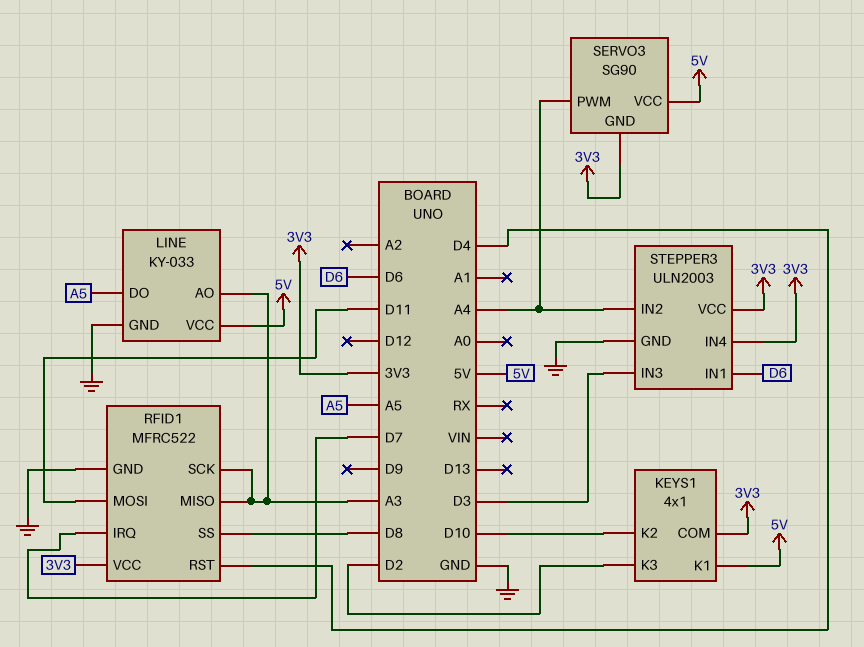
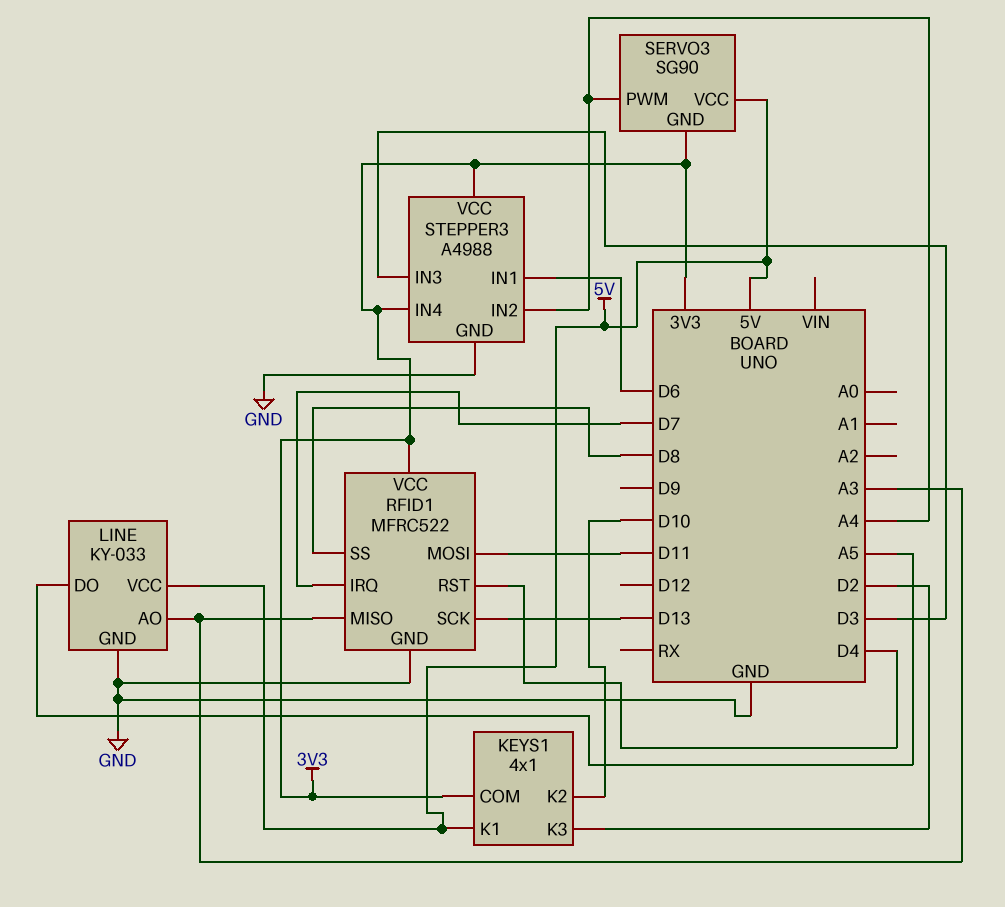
RFID1 pin SCK: A3 -> D13
STEPPER3: ULN2003 -> A4988

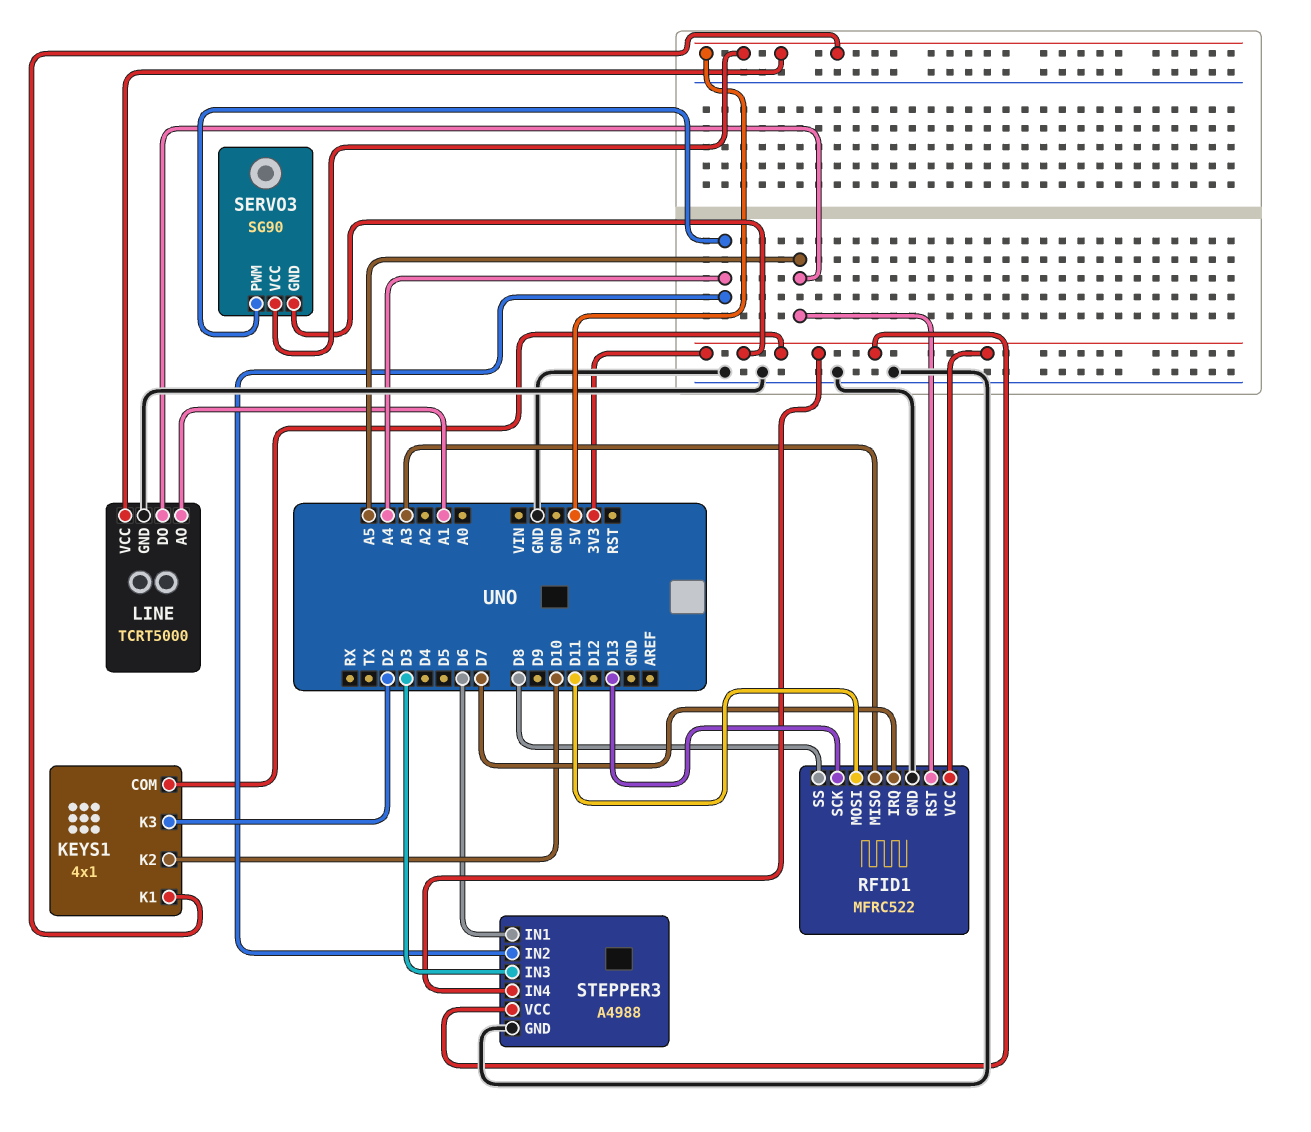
LINE: KY-033 -> TCRT5000
LINE pin AO: A3 -> A1
RFID1 pin RST: D4 -> A5

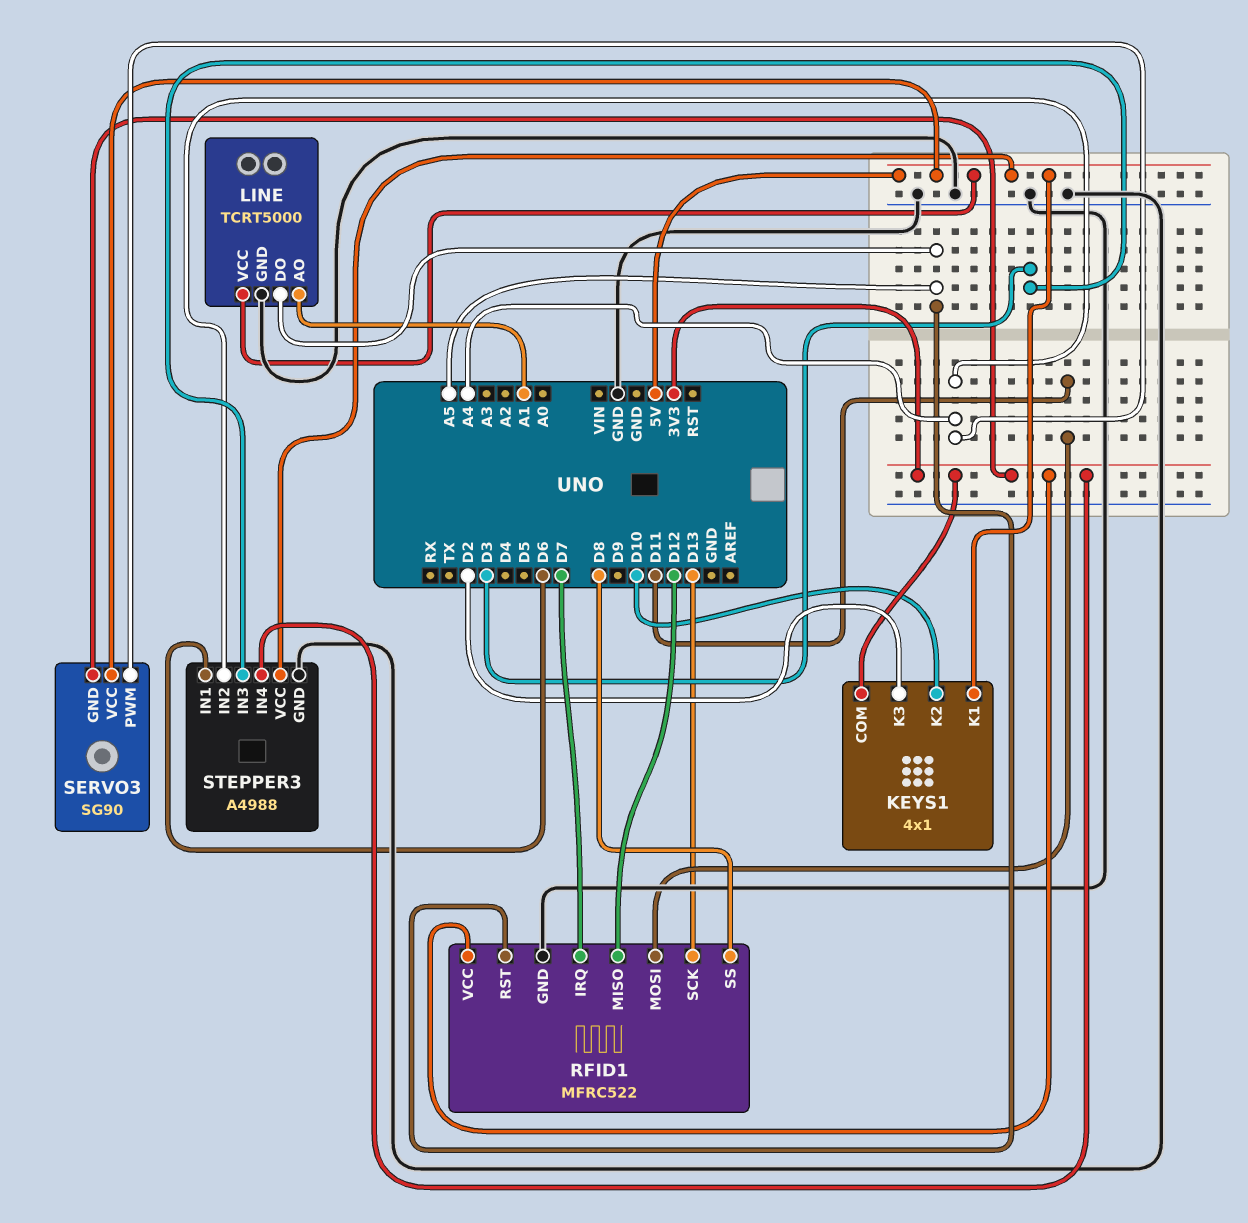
RFID1 pin MISO: A3 -> D12
STEPPER3 pin VCC: 3V3 -> 5V

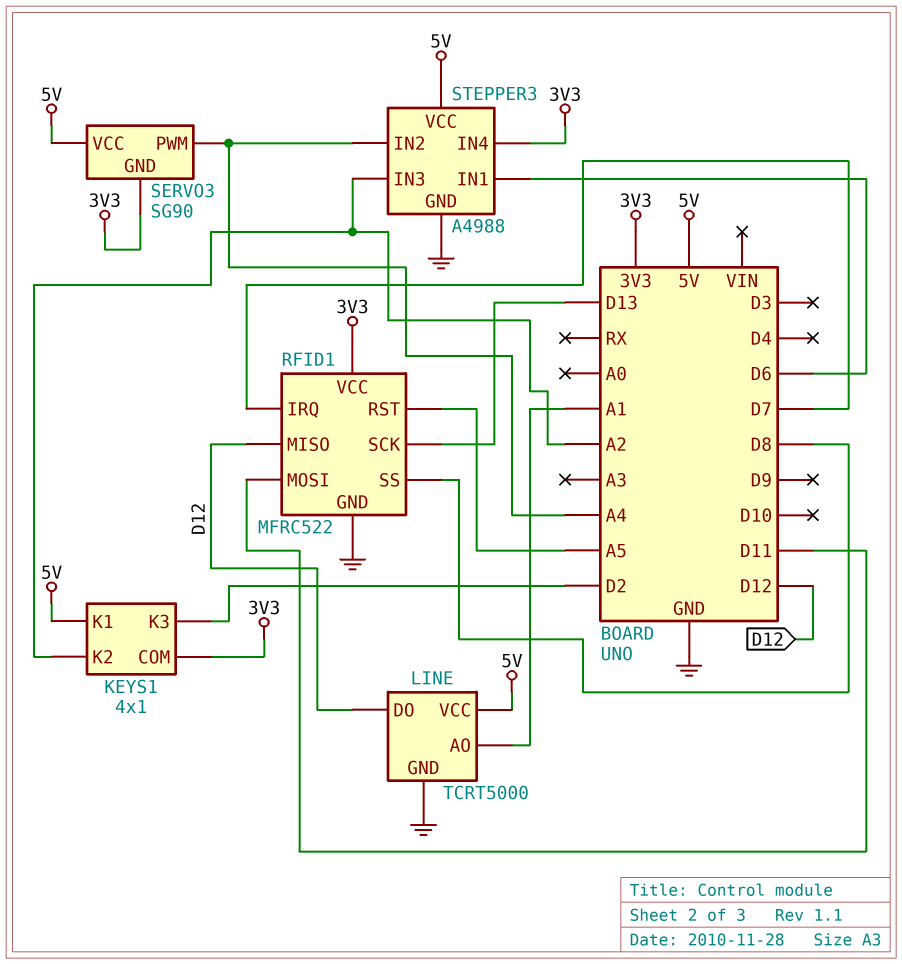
KEYS1 pin K2: D10 -> A2
LINE pin DO: A5 -> D12
STEPPER3 pin IN3: D3 -> A2

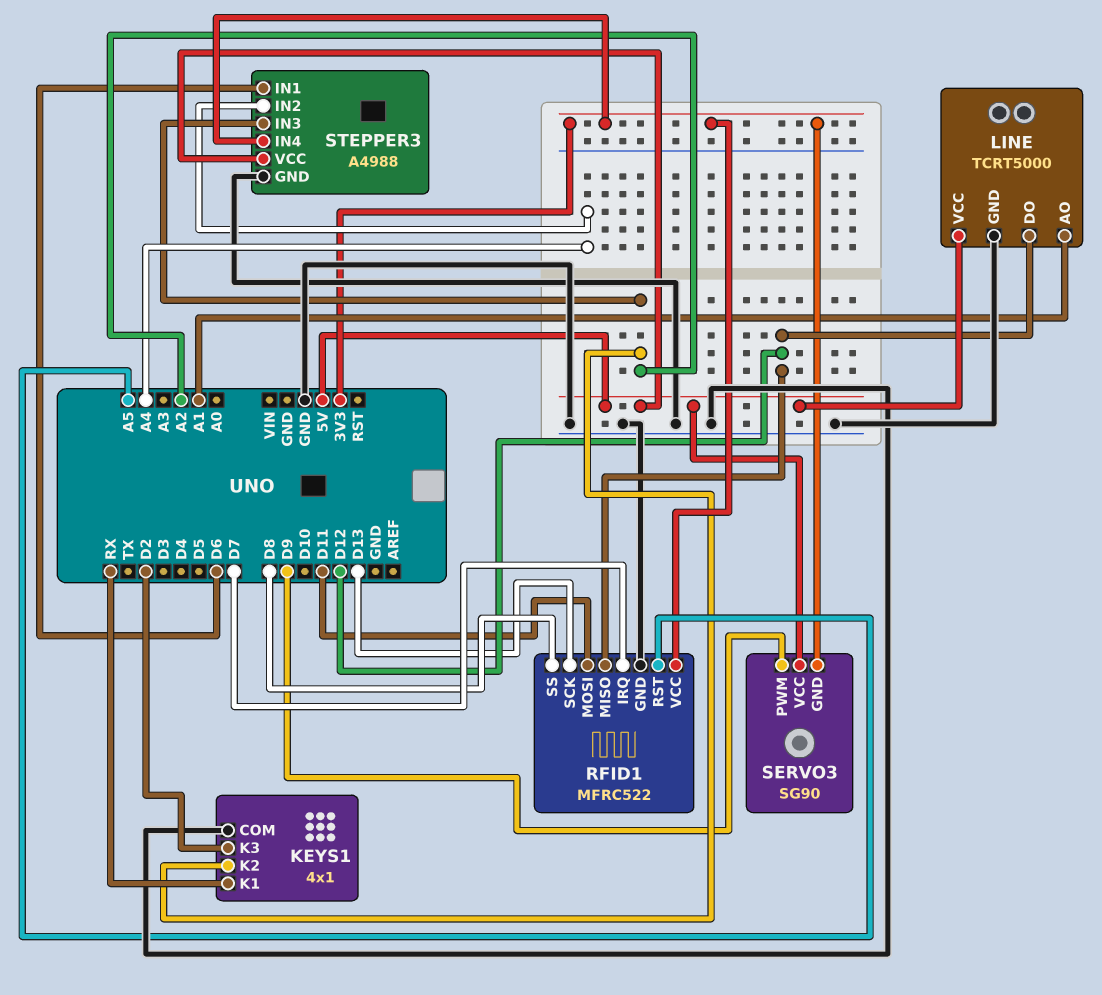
KEYS1 pin COM: 3V3 -> GND
KEYS1 pin K1: 5V -> RX
SERVO3 pin PWM: A4 -> D9

